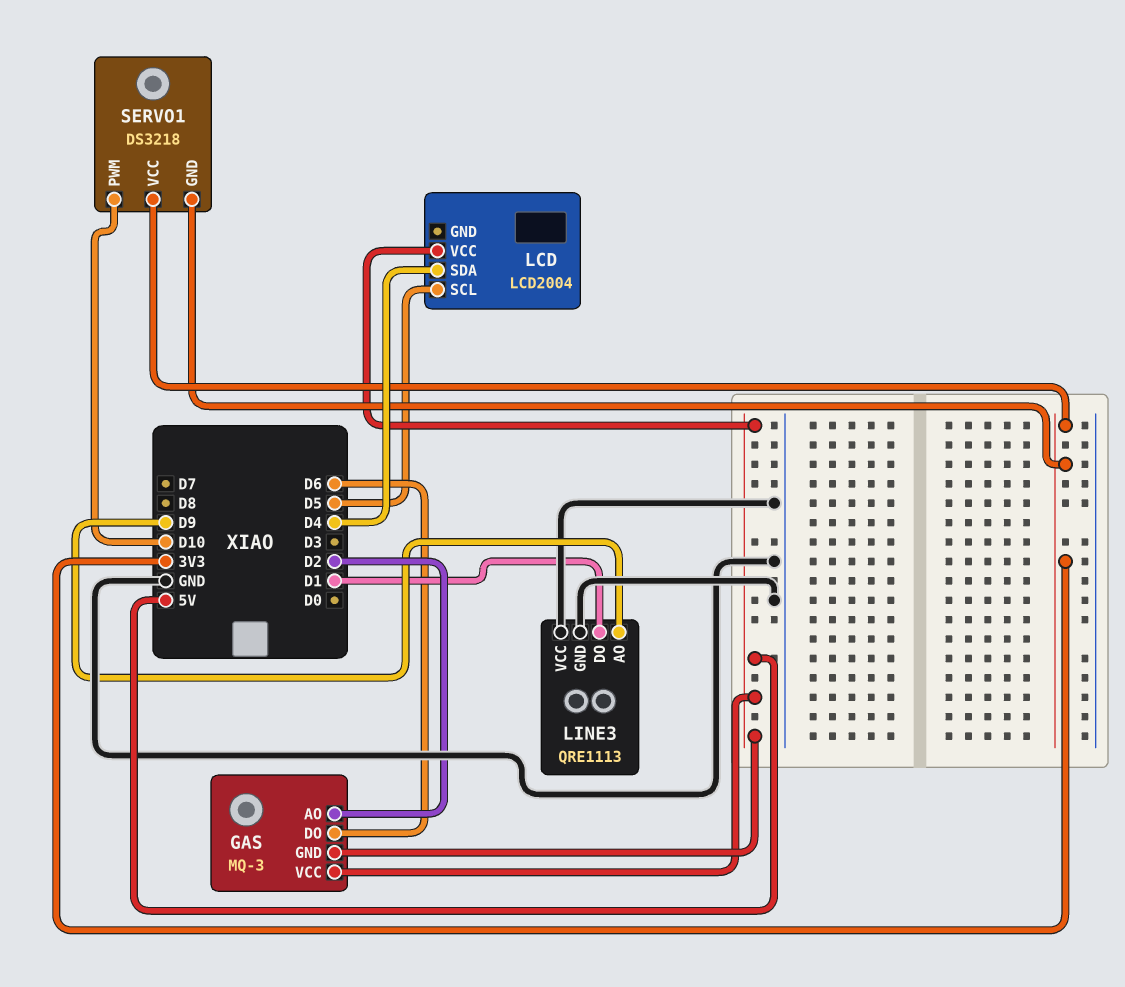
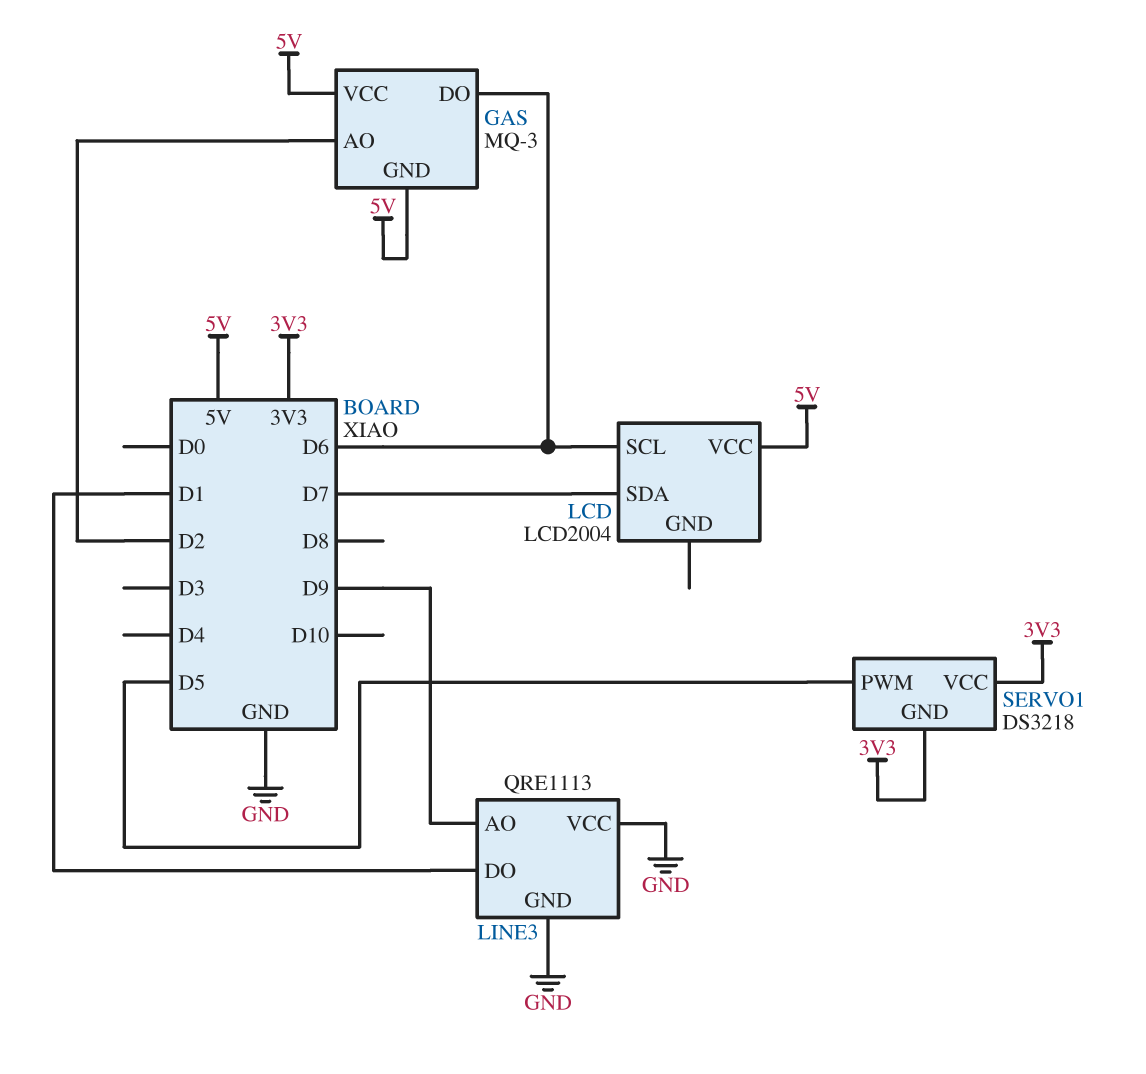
LCD pin SCL: D5 -> D6
LCD pin SDA: D4 -> D7
SERVO1 pin PWM: D10 -> D5

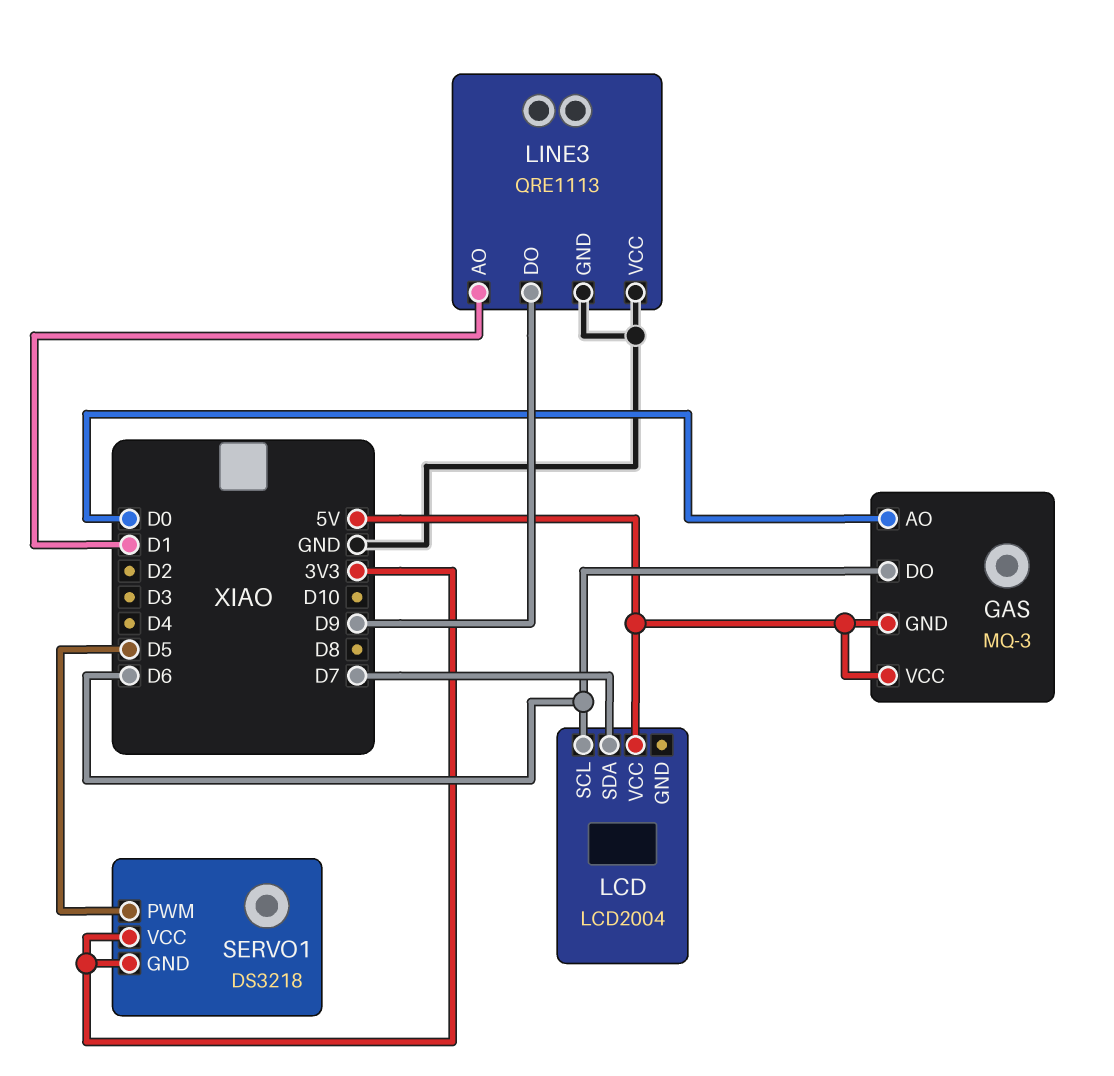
GAS pin AO: D2 -> D0
LINE3 pin AO: D9 -> D1
LINE3 pin DO: D1 -> D9

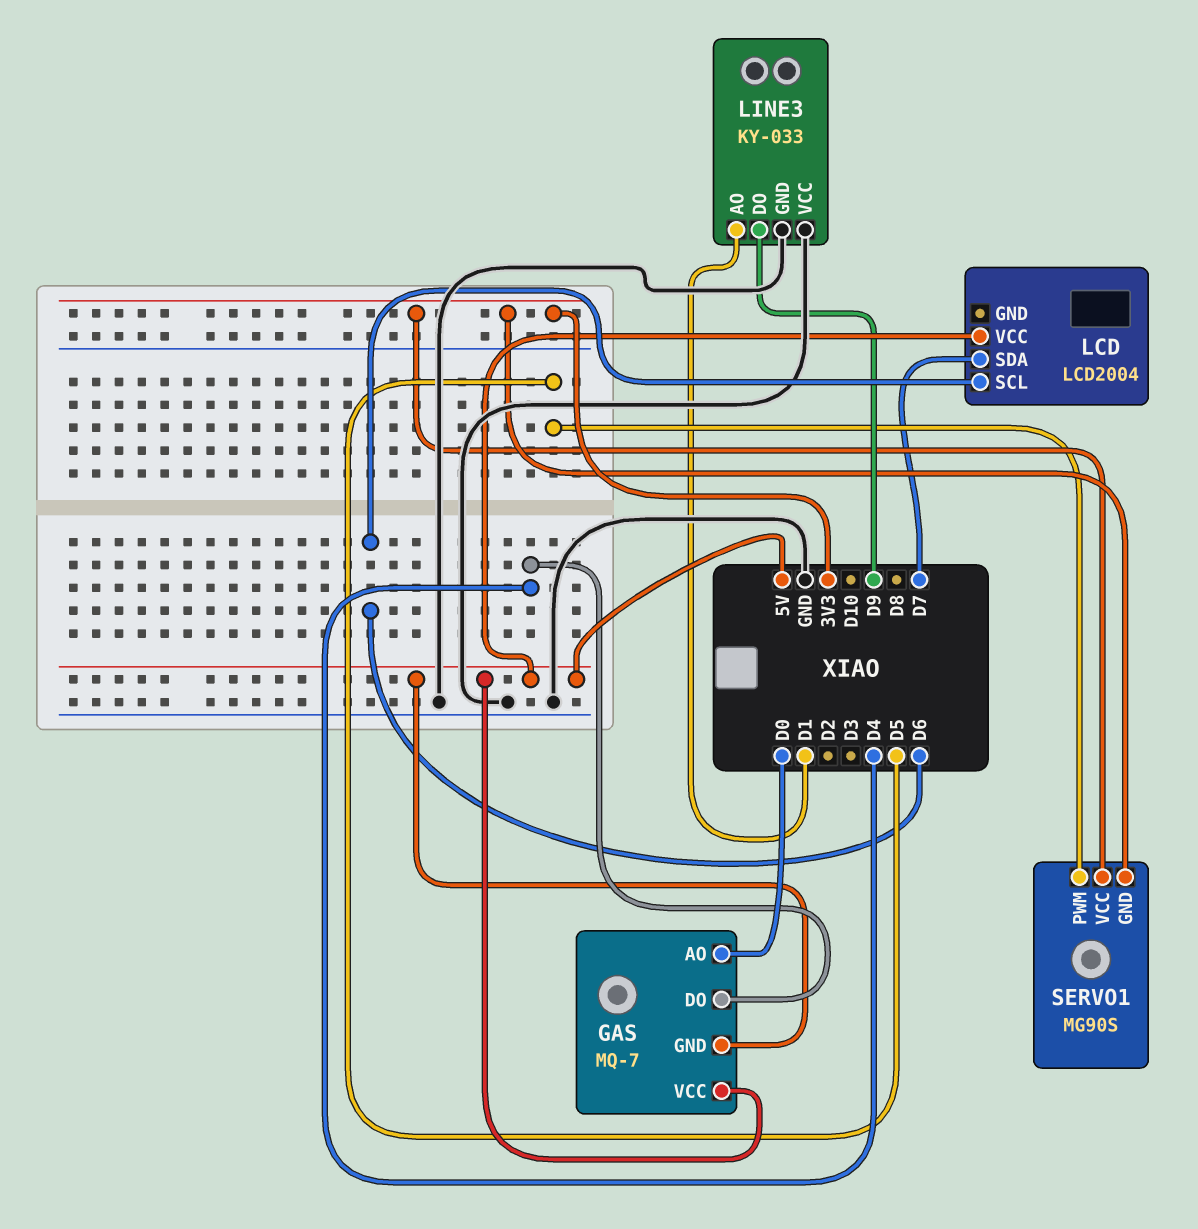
GAS: MQ-3 -> MQ-7
GAS pin DO: D6 -> D4
LINE3: QRE1113 -> KY-033
SERVO1: DS3218 -> MG90S

